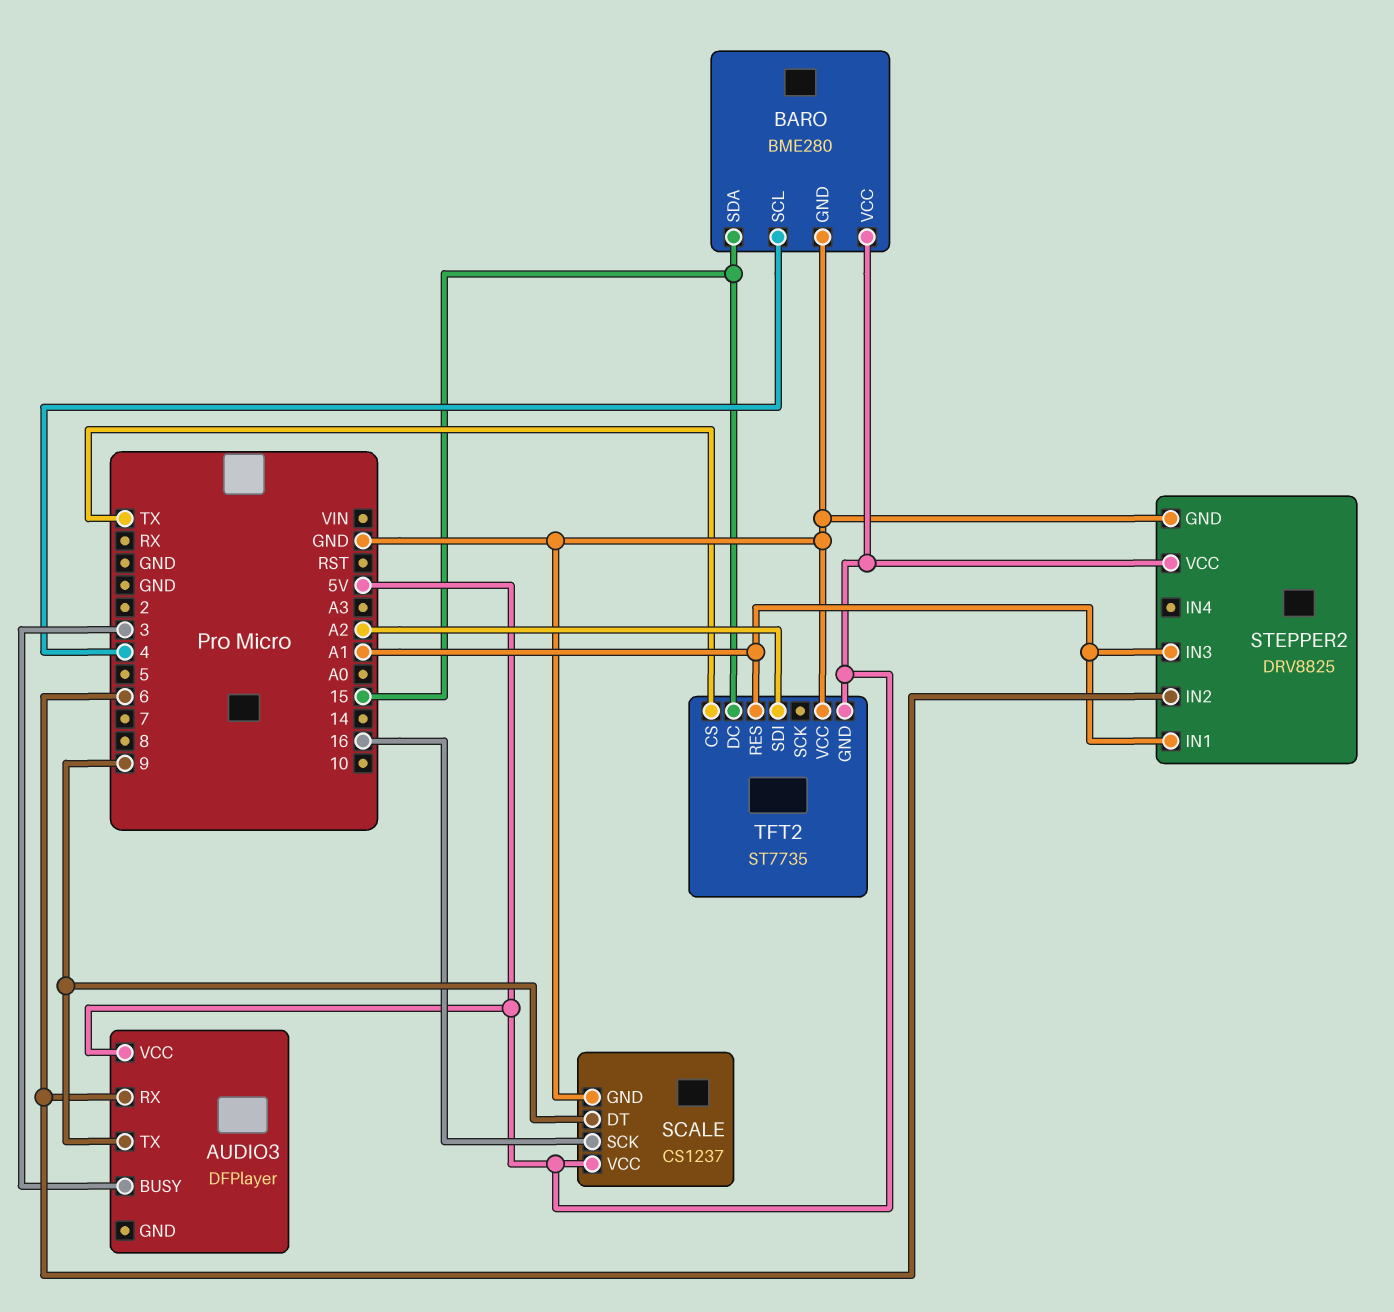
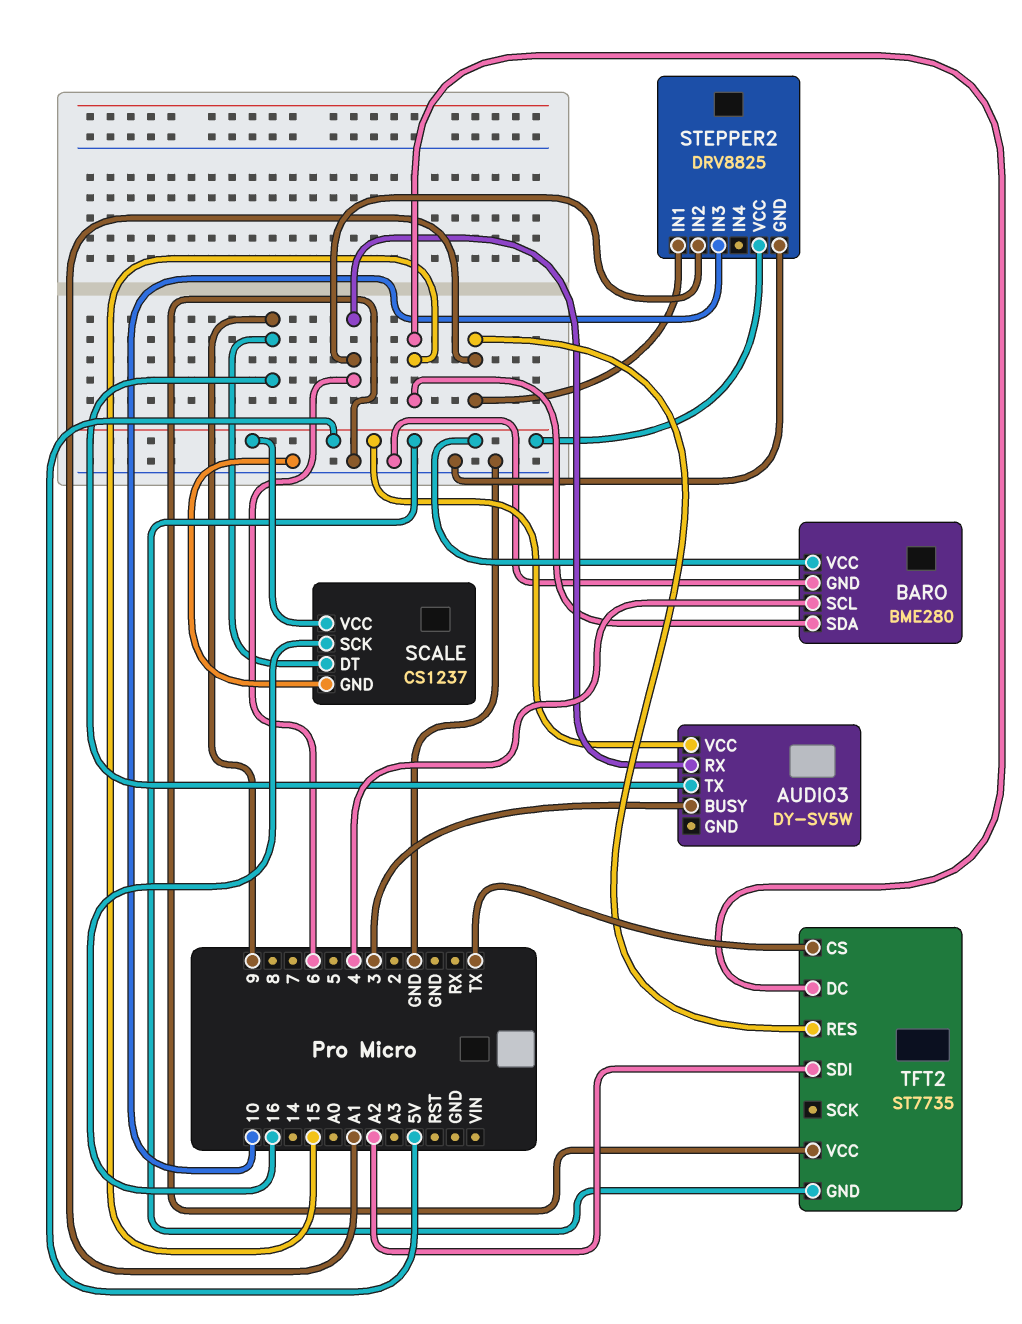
AUDIO3: DFPlayer -> DY-SV5W
STEPPER2 pin IN3: A1 -> 10

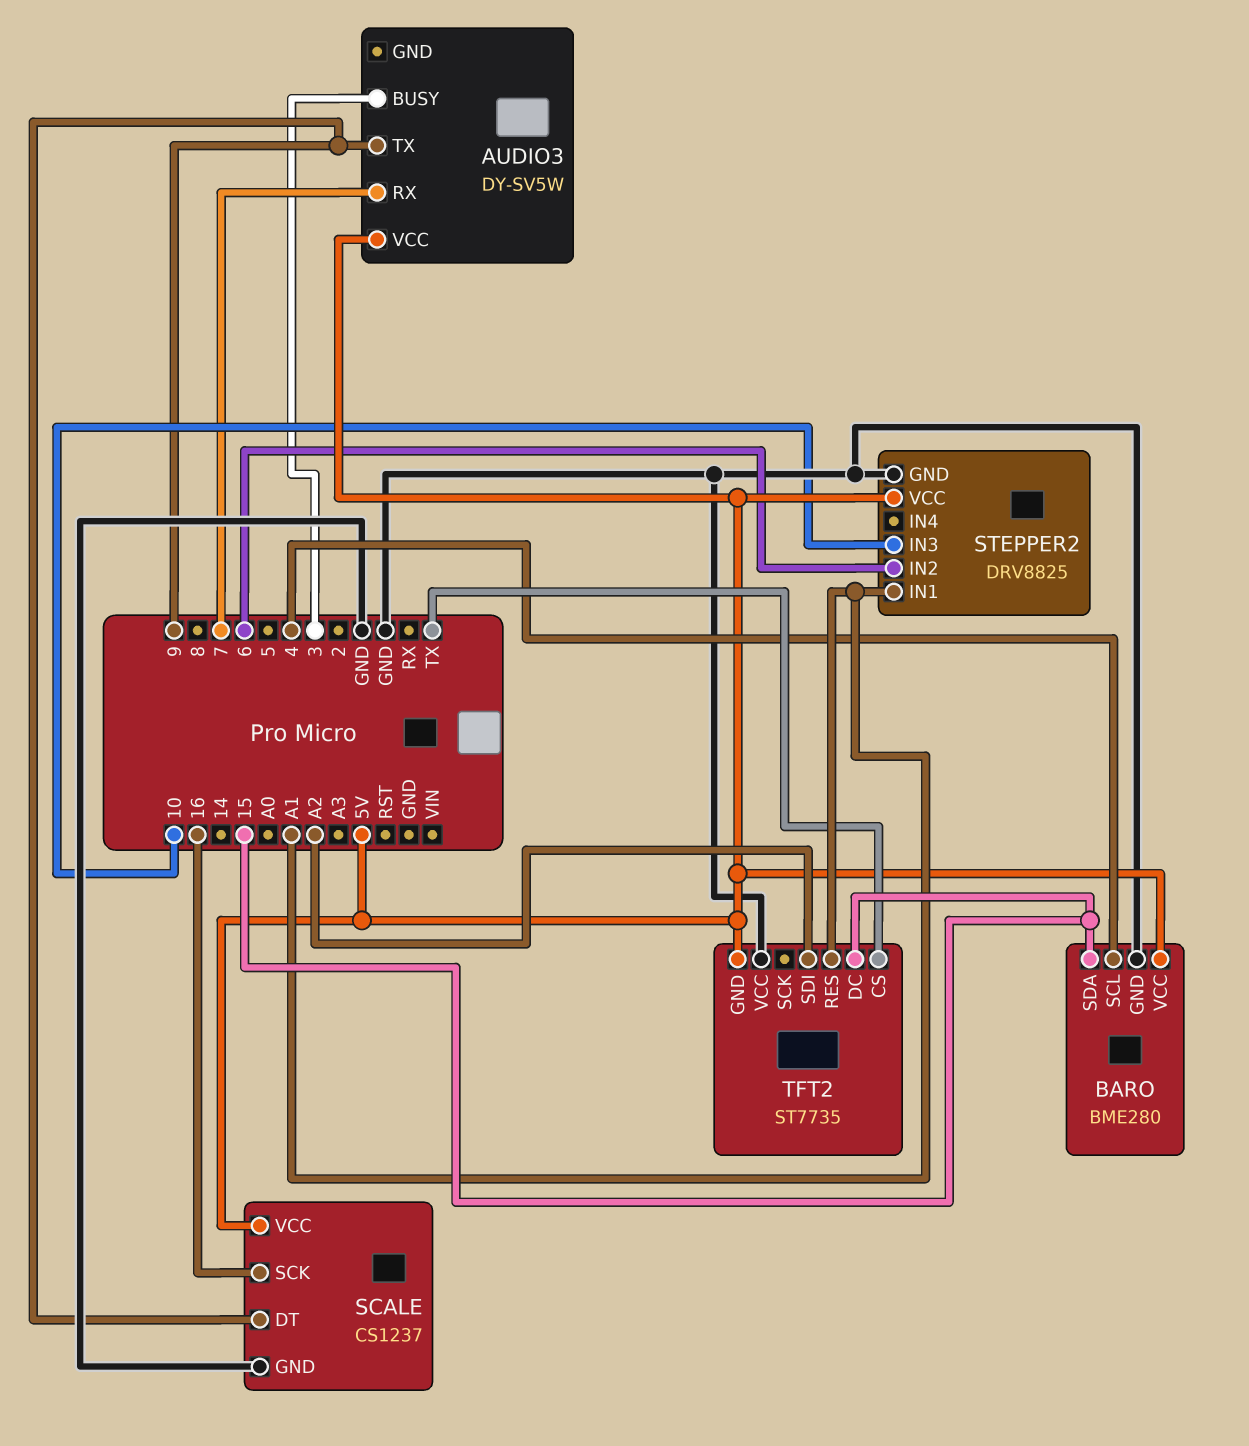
AUDIO3 pin RX: 6 -> 7

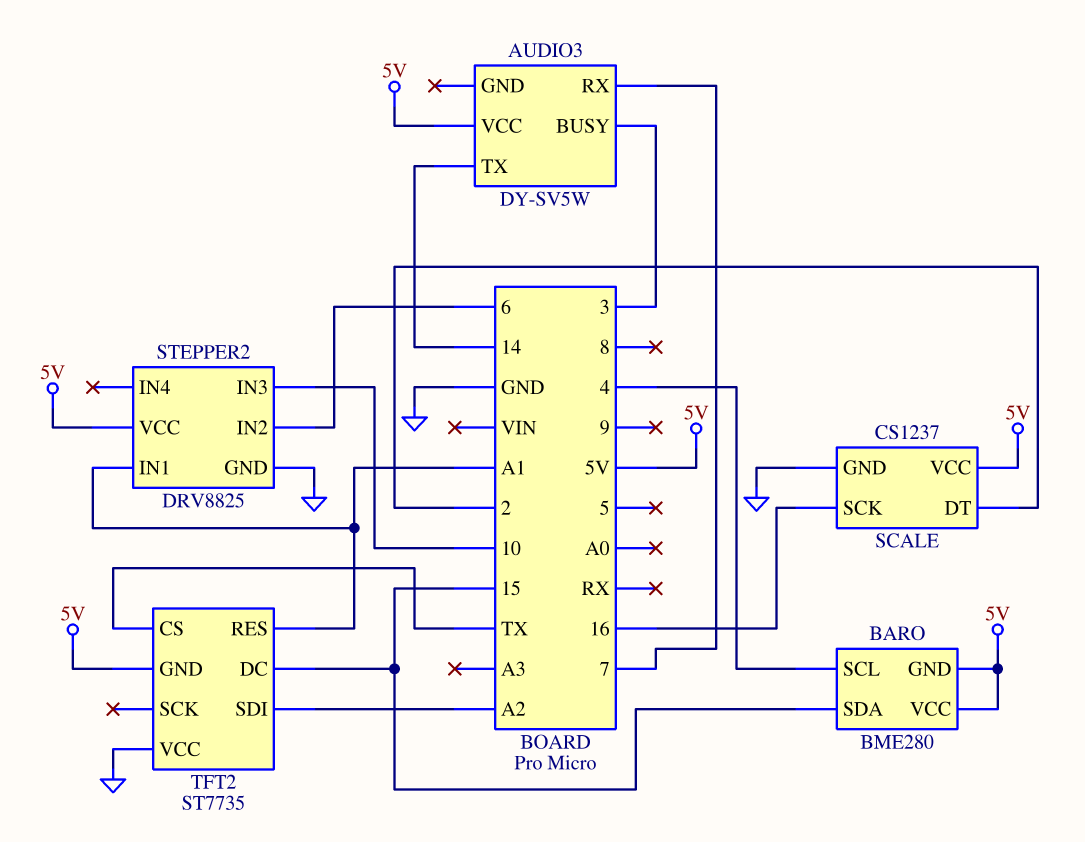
AUDIO3 pin TX: 9 -> 14
BARO pin GND: GND -> 5V
SCALE pin DT: 9 -> 2

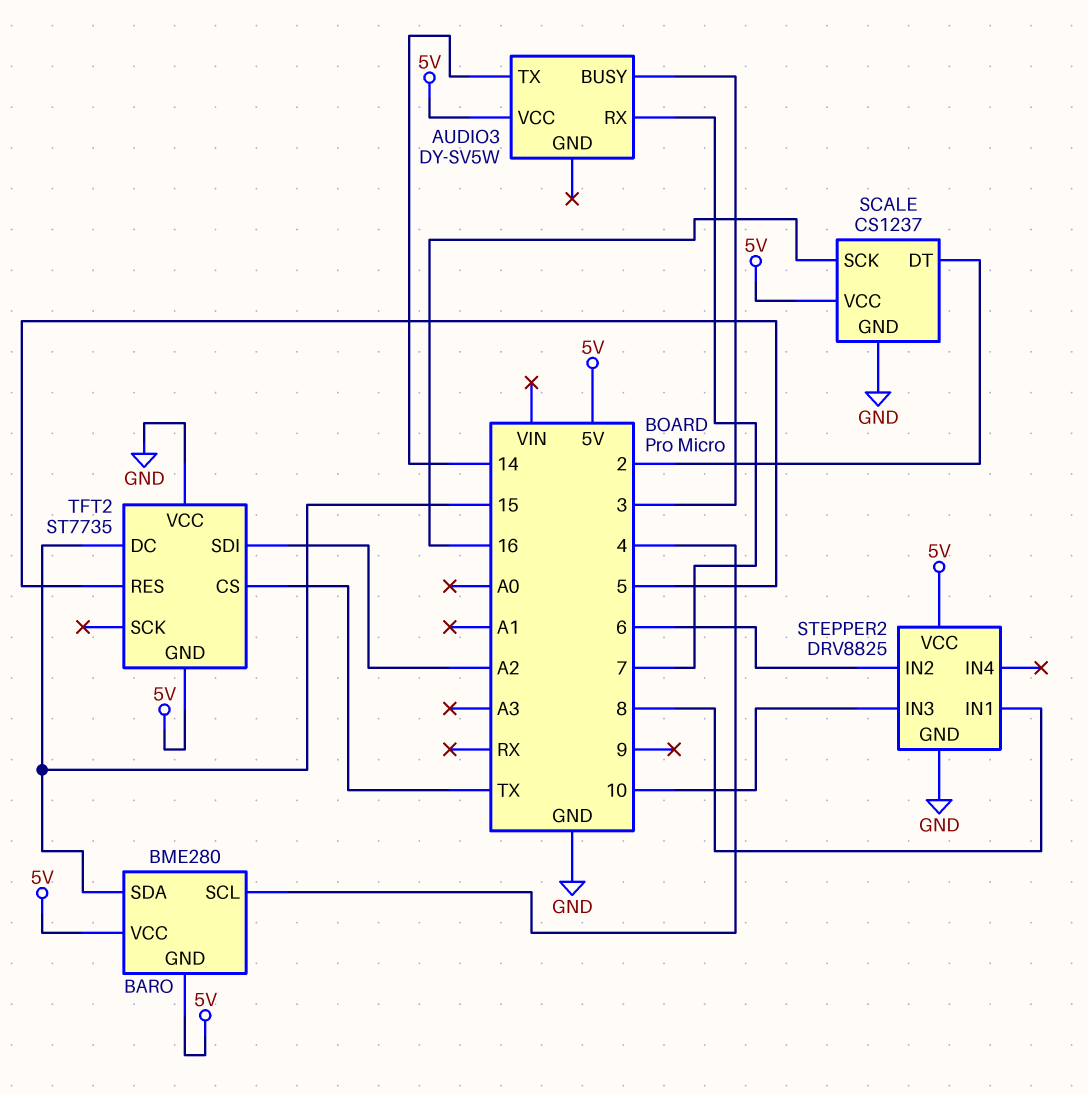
STEPPER2 pin IN1: A1 -> 8
TFT2 pin RES: A1 -> 5

